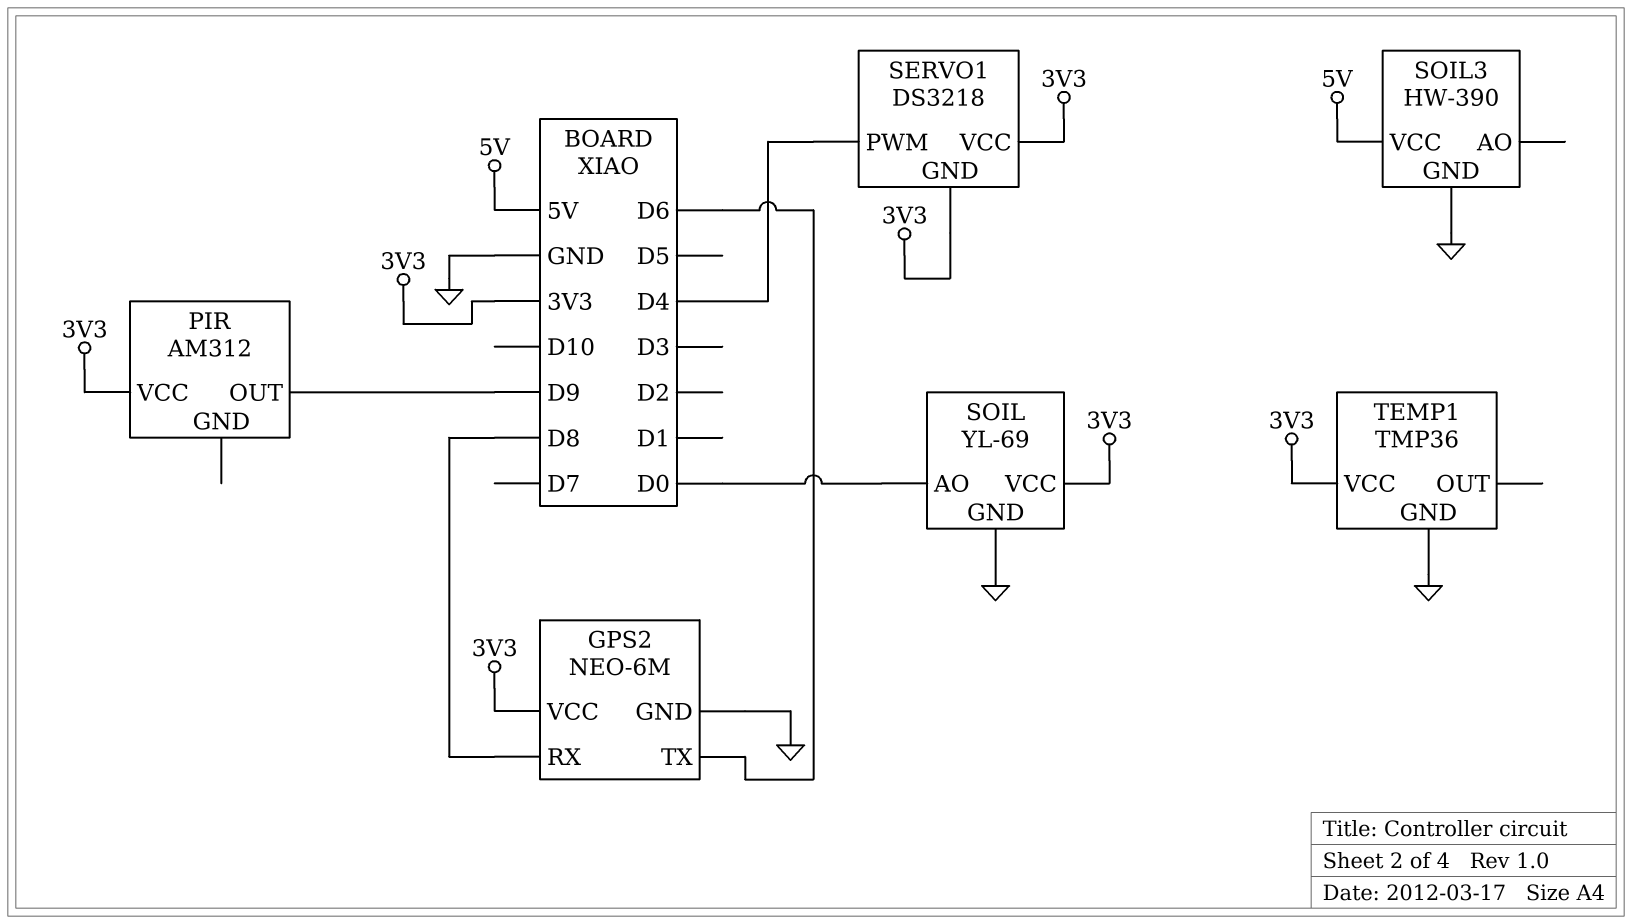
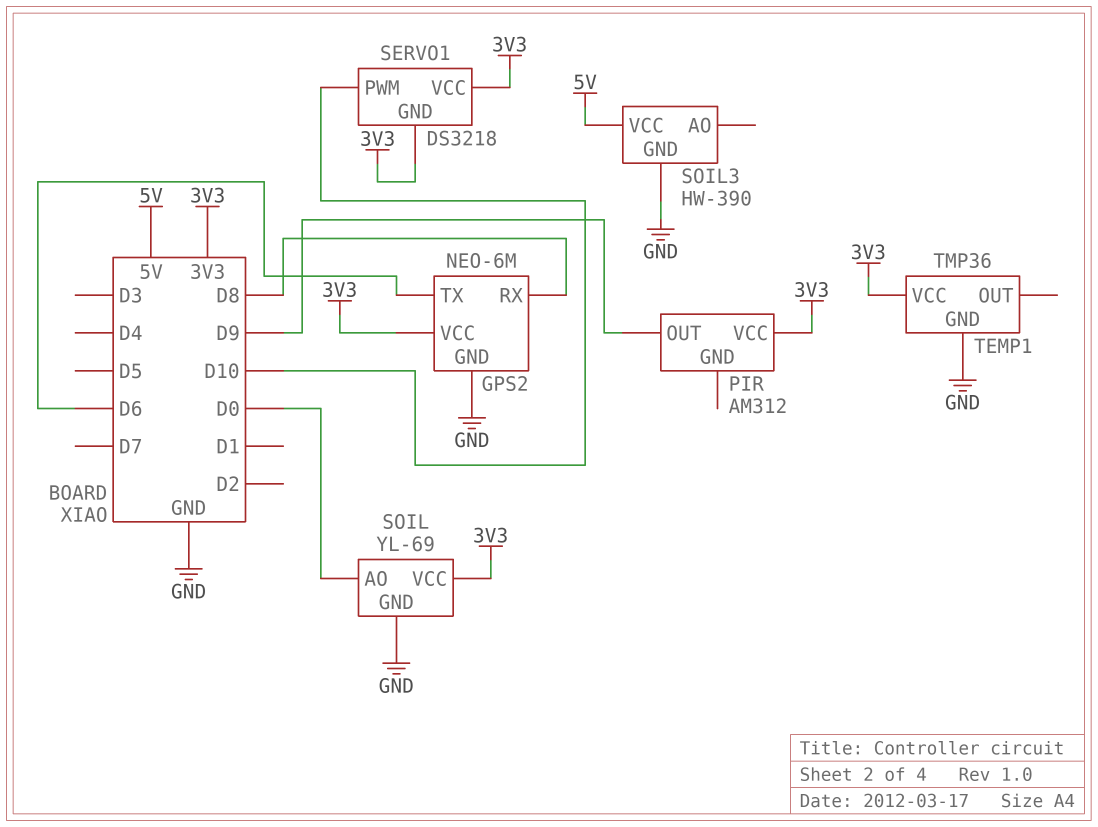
SERVO1 pin PWM: D4 -> D10

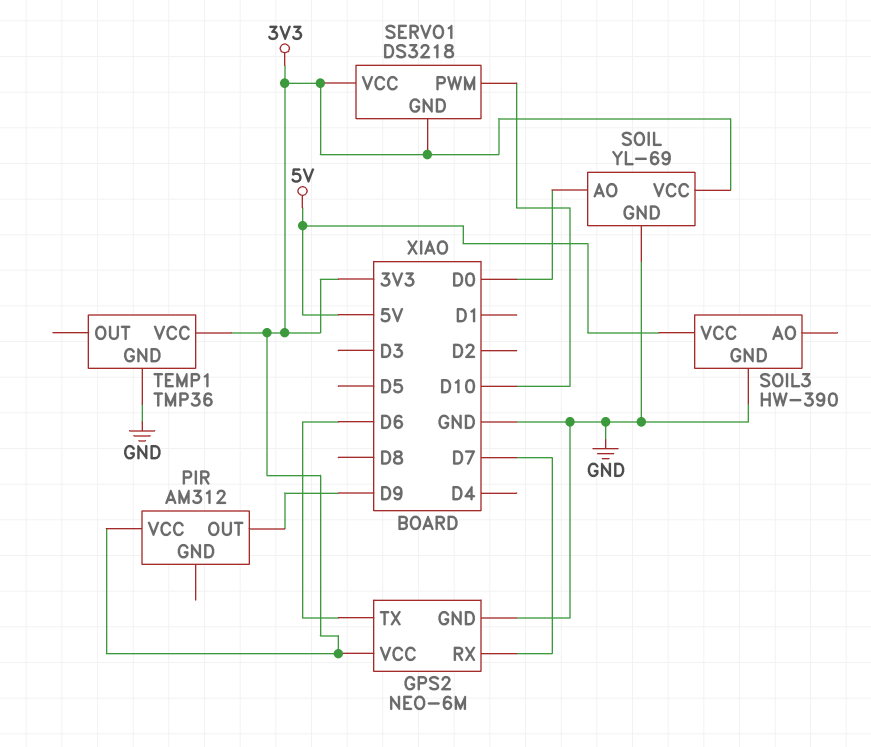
GPS2 pin RX: D8 -> D7

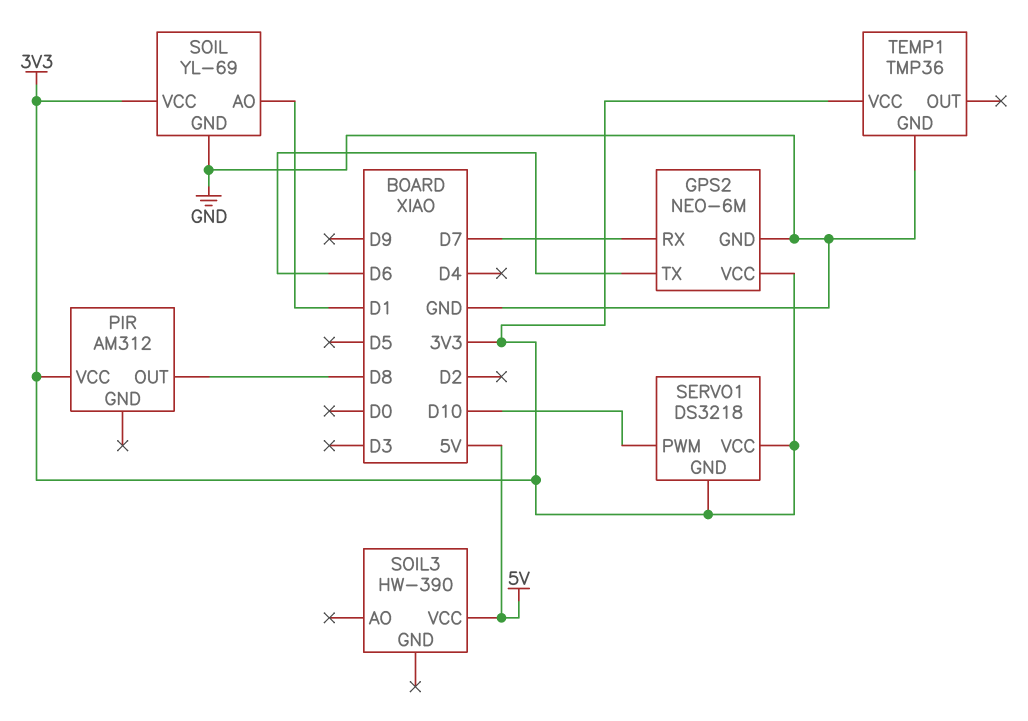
PIR pin OUT: D9 -> D8
SOIL pin AO: D0 -> D1
SOIL3 pin GND: GND -> none

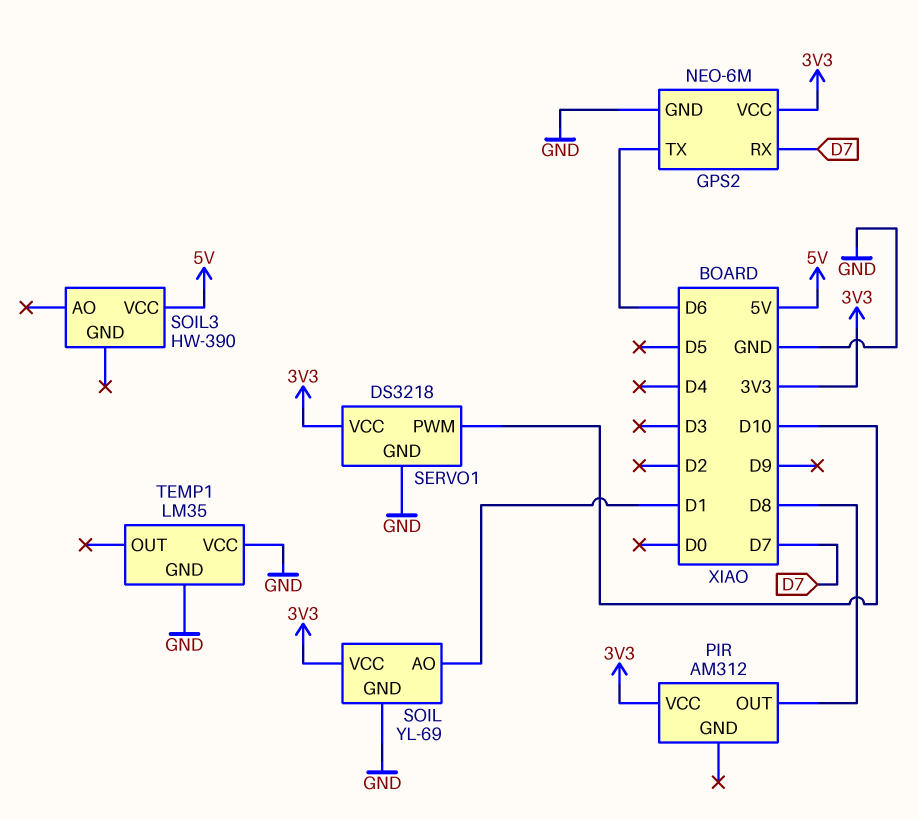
SERVO1 pin GND: 3V3 -> GND
TEMP1: TMP36 -> LM35
TEMP1 pin VCC: 3V3 -> GND

